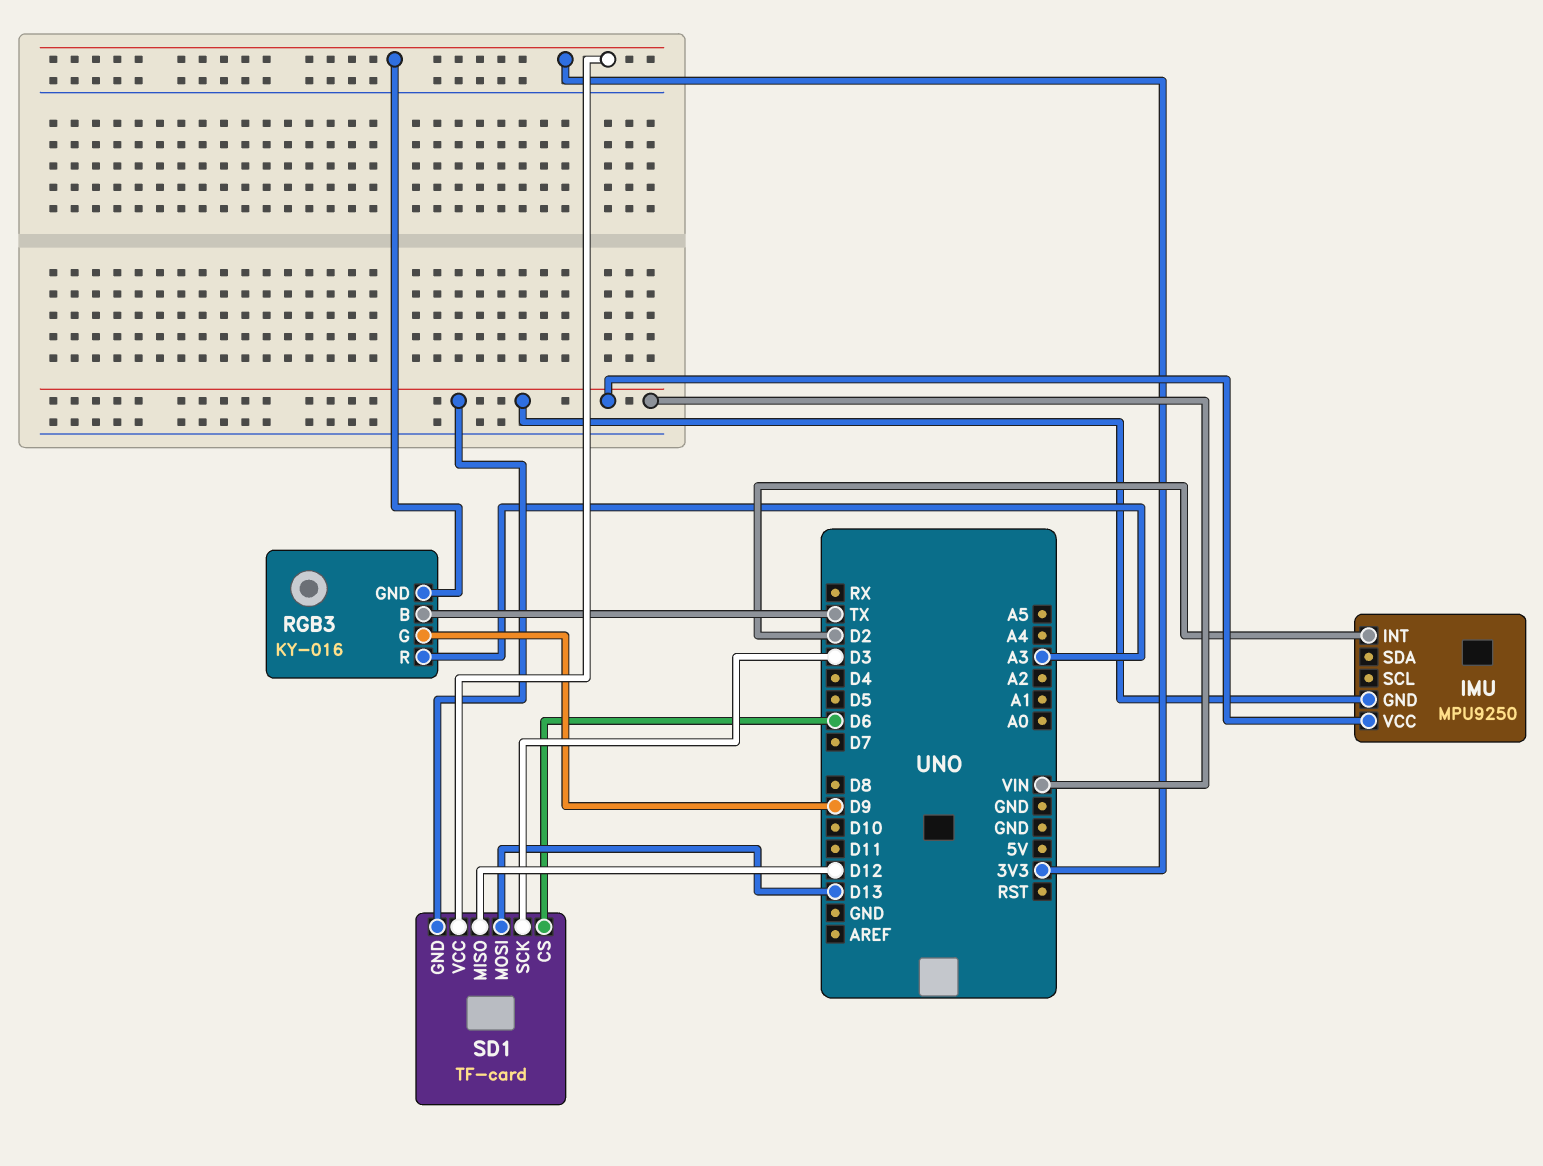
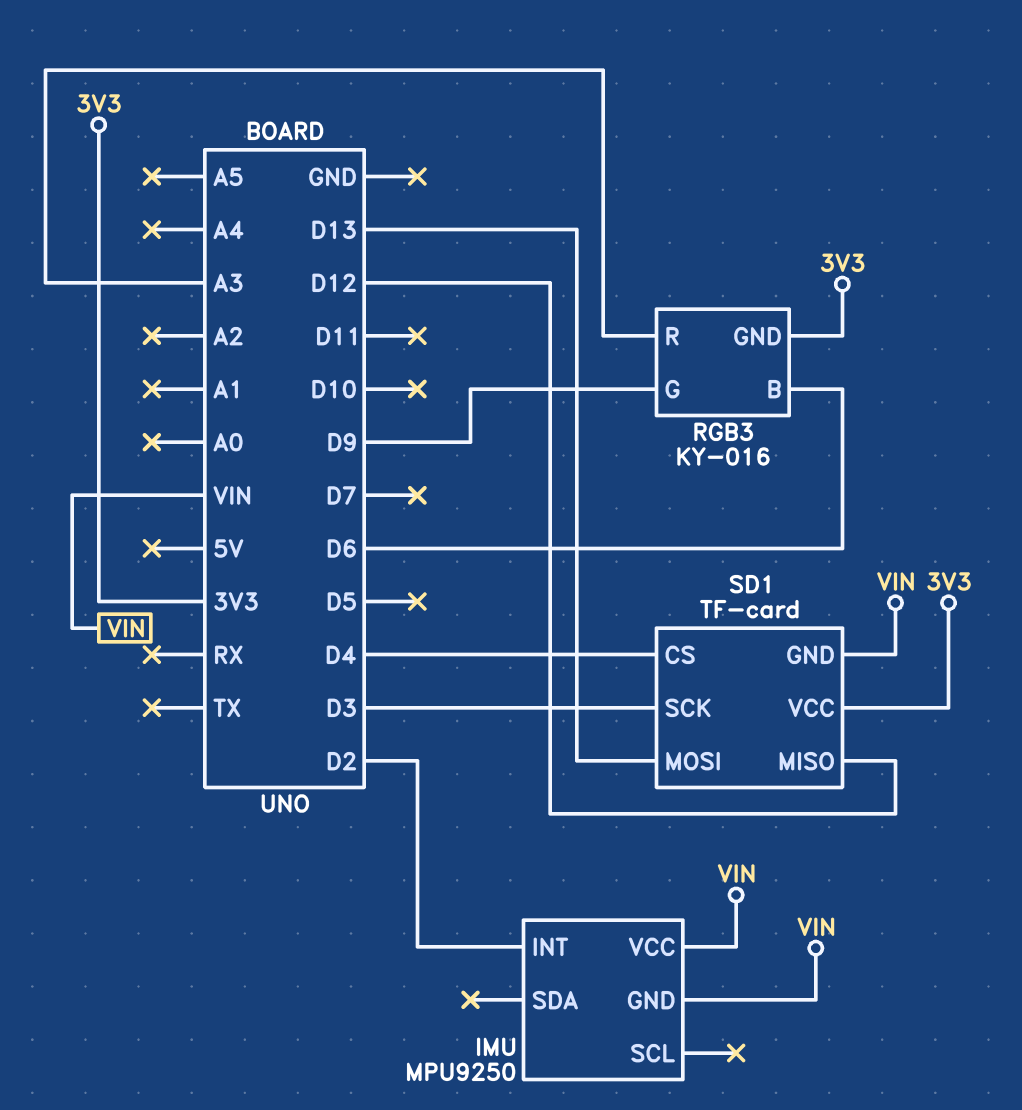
RGB3 pin B: TX -> D6
SD1 pin CS: D6 -> D4

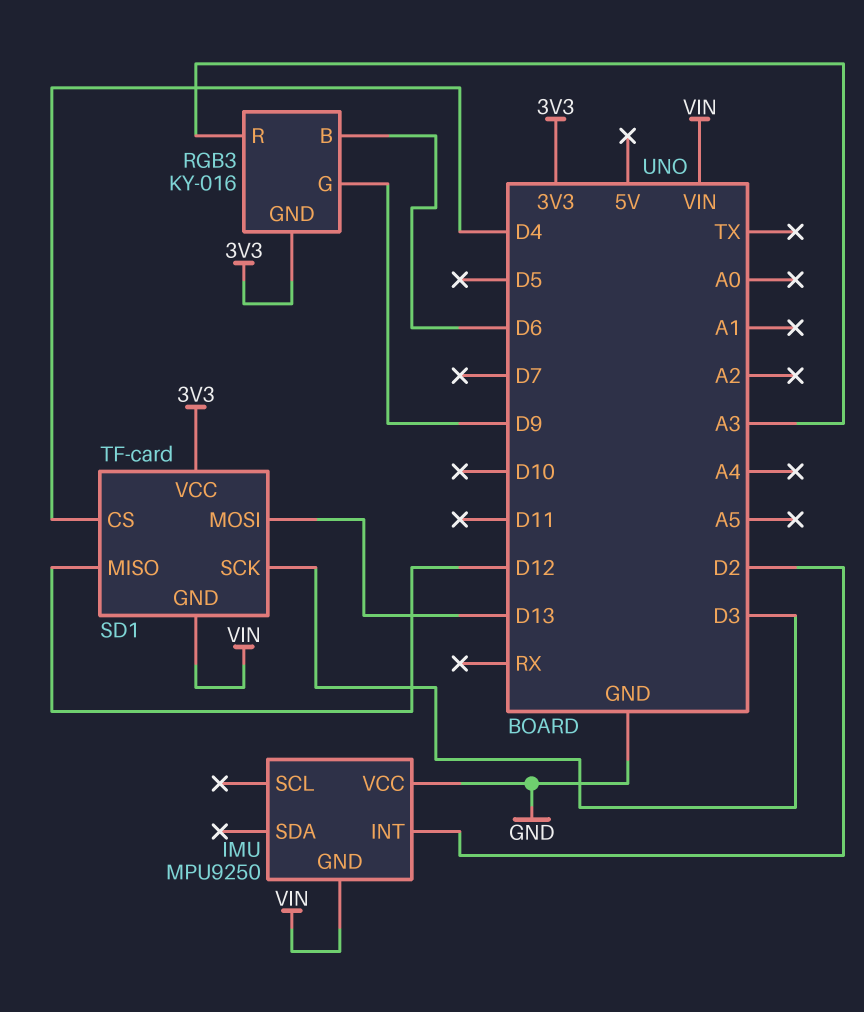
IMU pin VCC: VIN -> GND

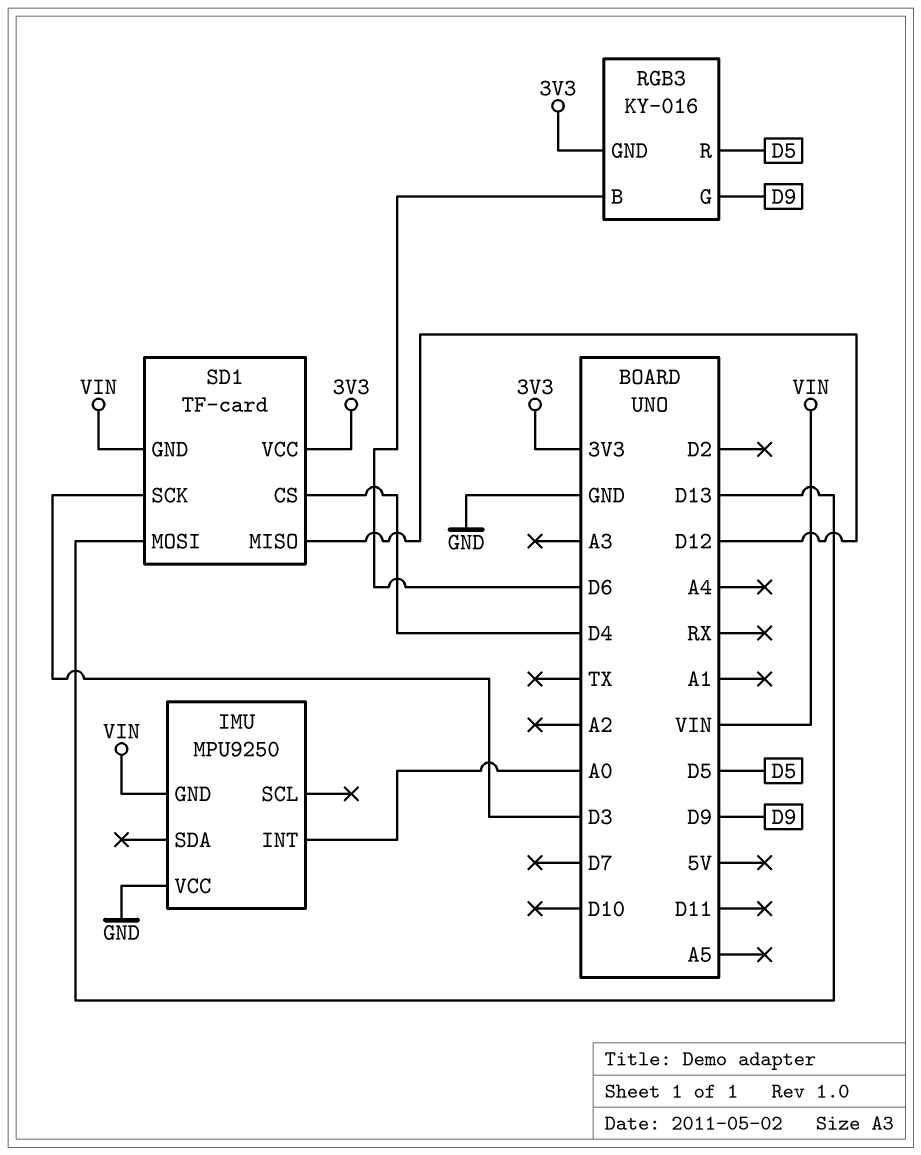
IMU pin INT: D2 -> A0
RGB3 pin R: A3 -> D5

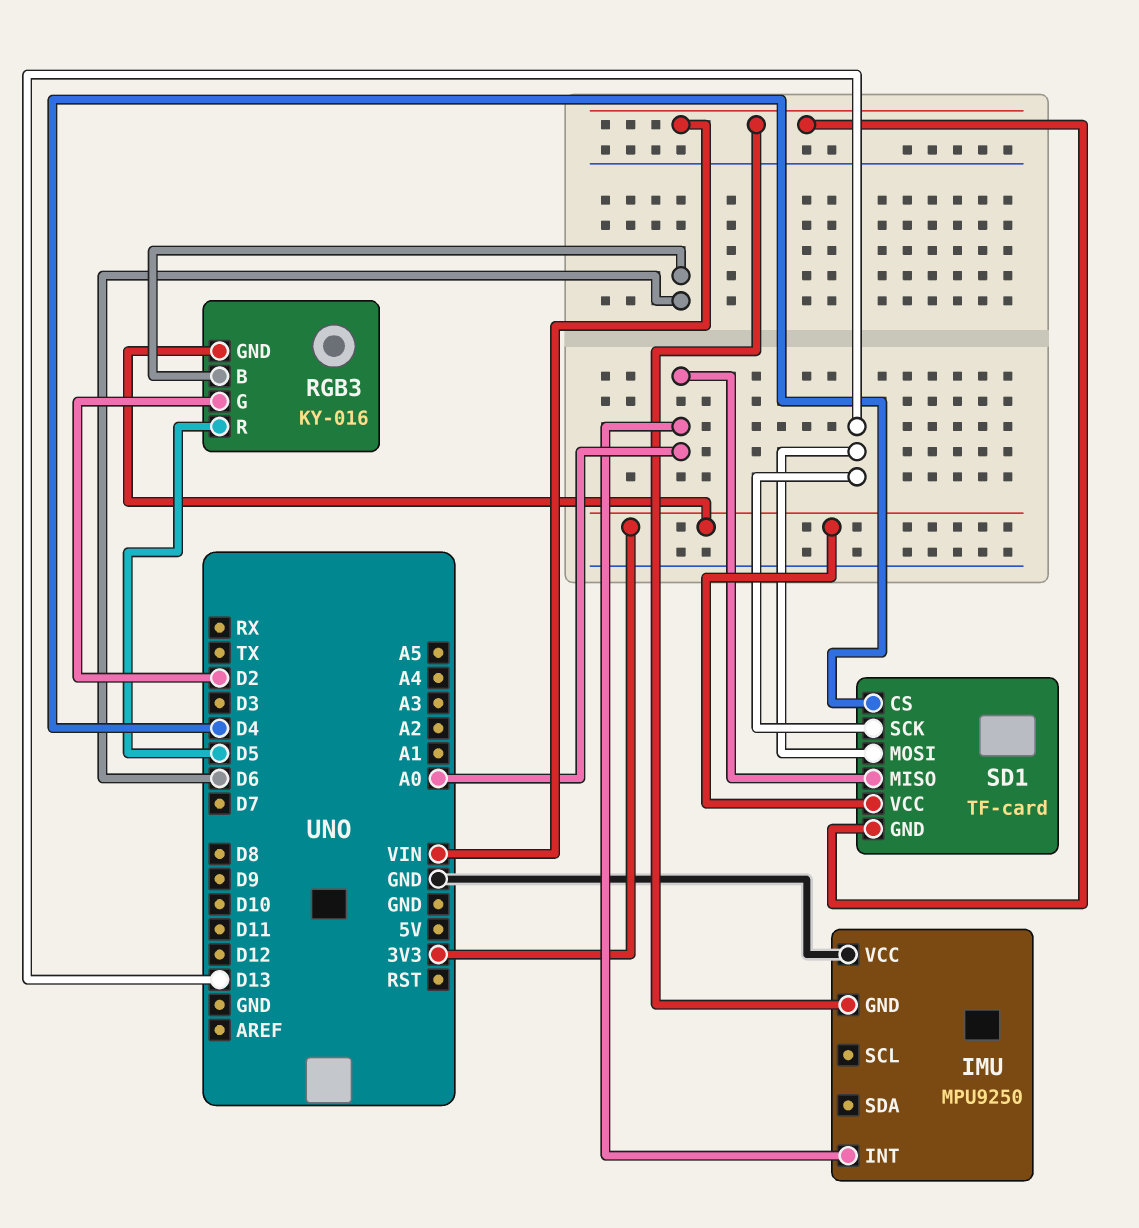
RGB3 pin G: D9 -> D2
SD1 pin MISO: D12 -> A0
SD1 pin SCK: D3 -> D13

